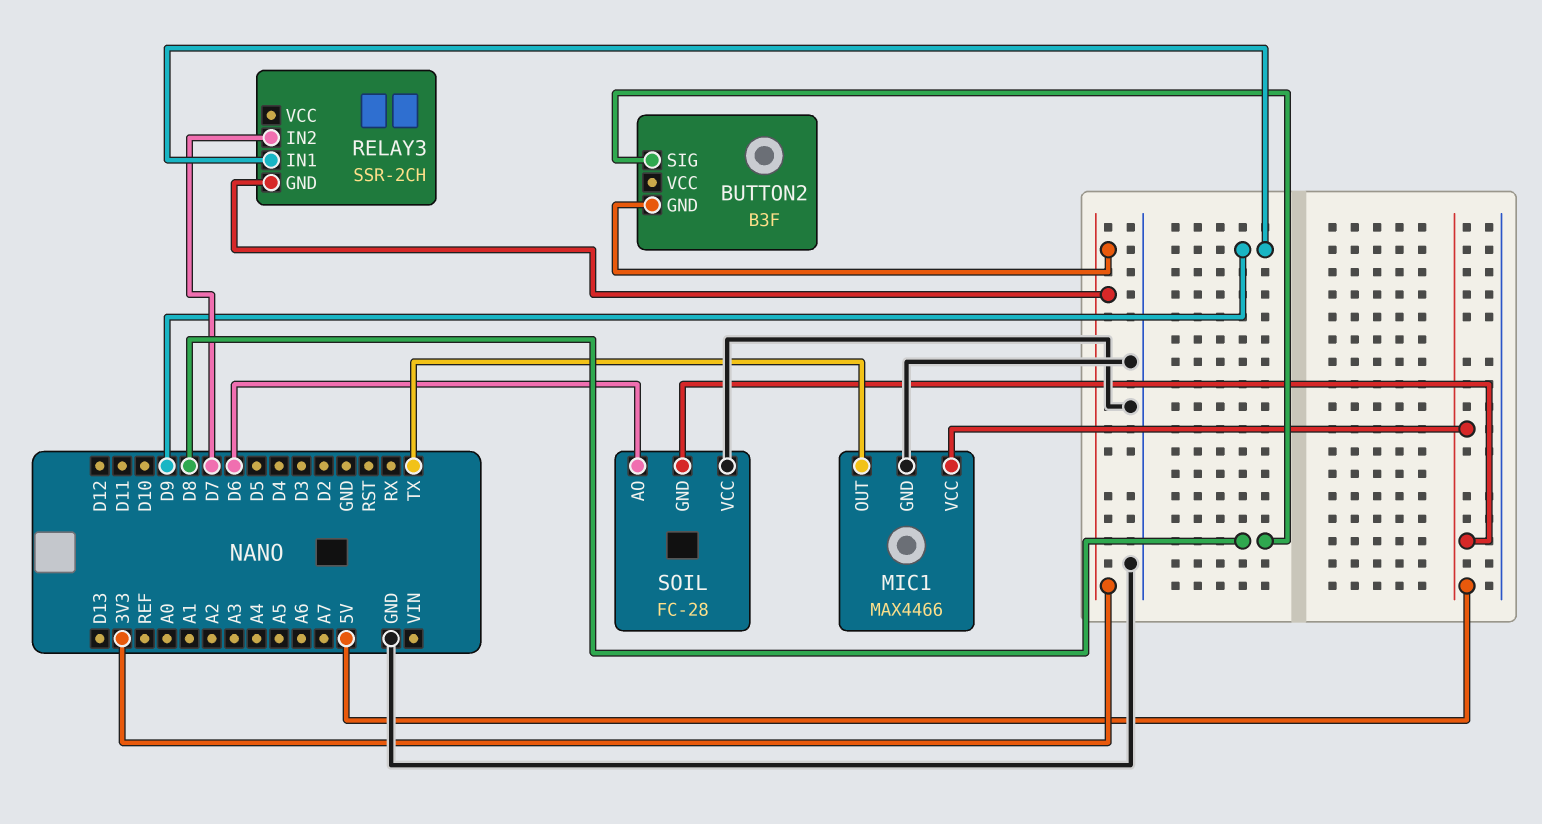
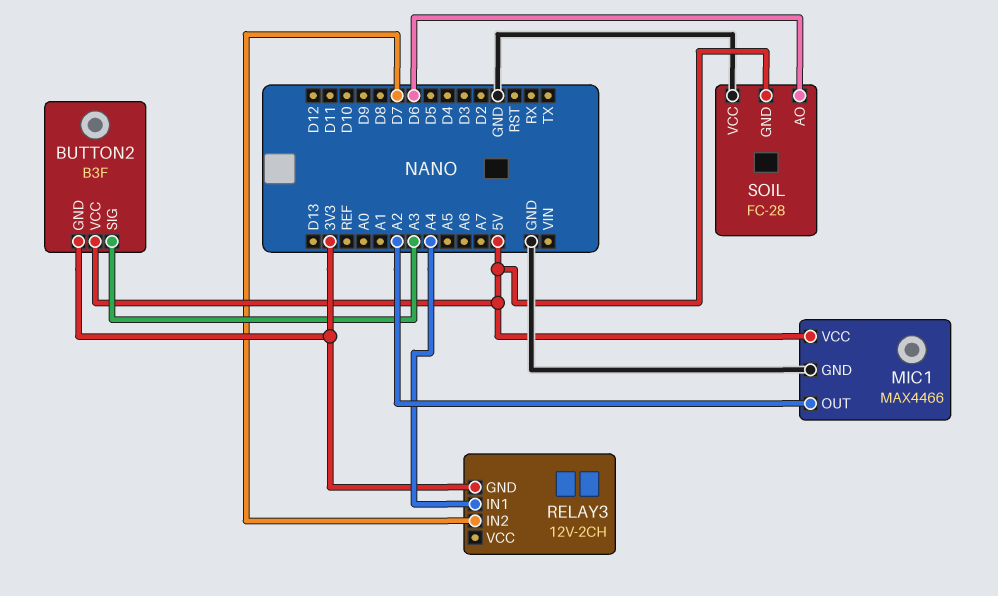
BUTTON2 pin SIG: D8 -> A3
BUTTON2 pin VCC: none -> 5V
MIC1 pin OUT: TX -> A2
RELAY3: SSR-2CH -> 12V-2CH
RELAY3 pin IN1: D9 -> A4

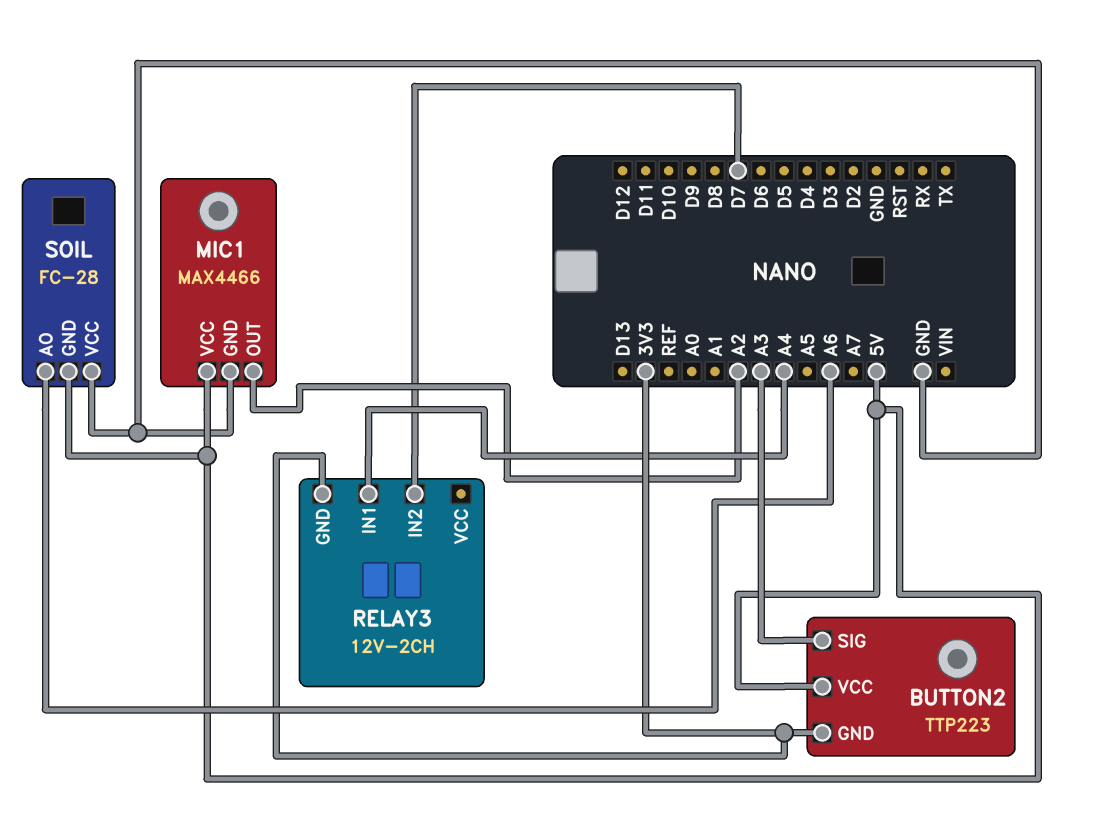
BUTTON2: B3F -> TTP223
SOIL pin AO: D6 -> A6

